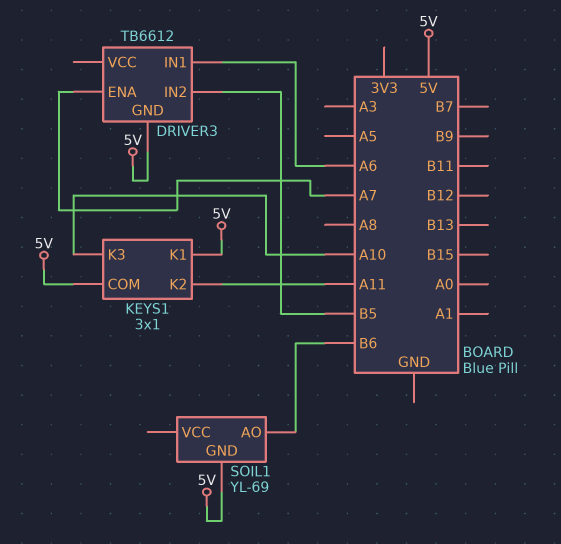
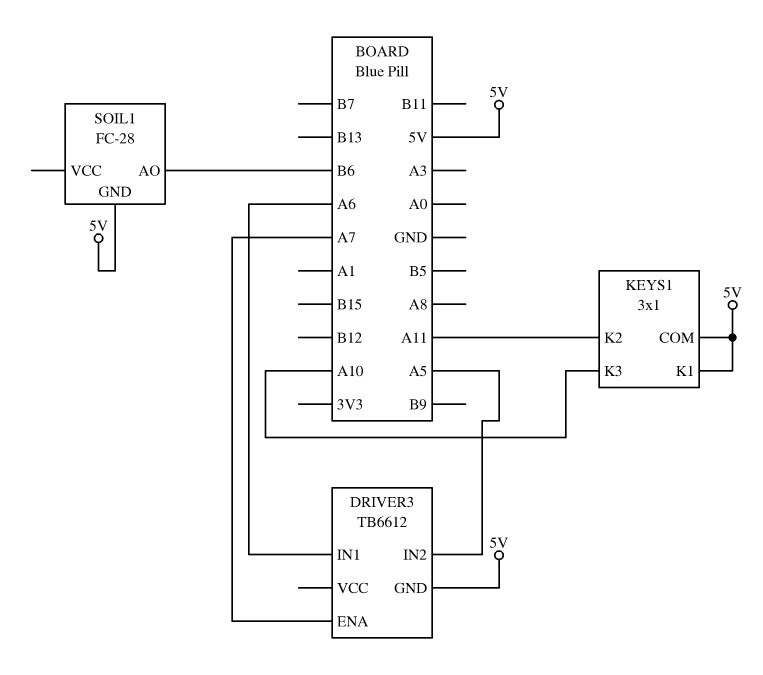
DRIVER3 pin IN2: B5 -> A5
SOIL1: YL-69 -> FC-28

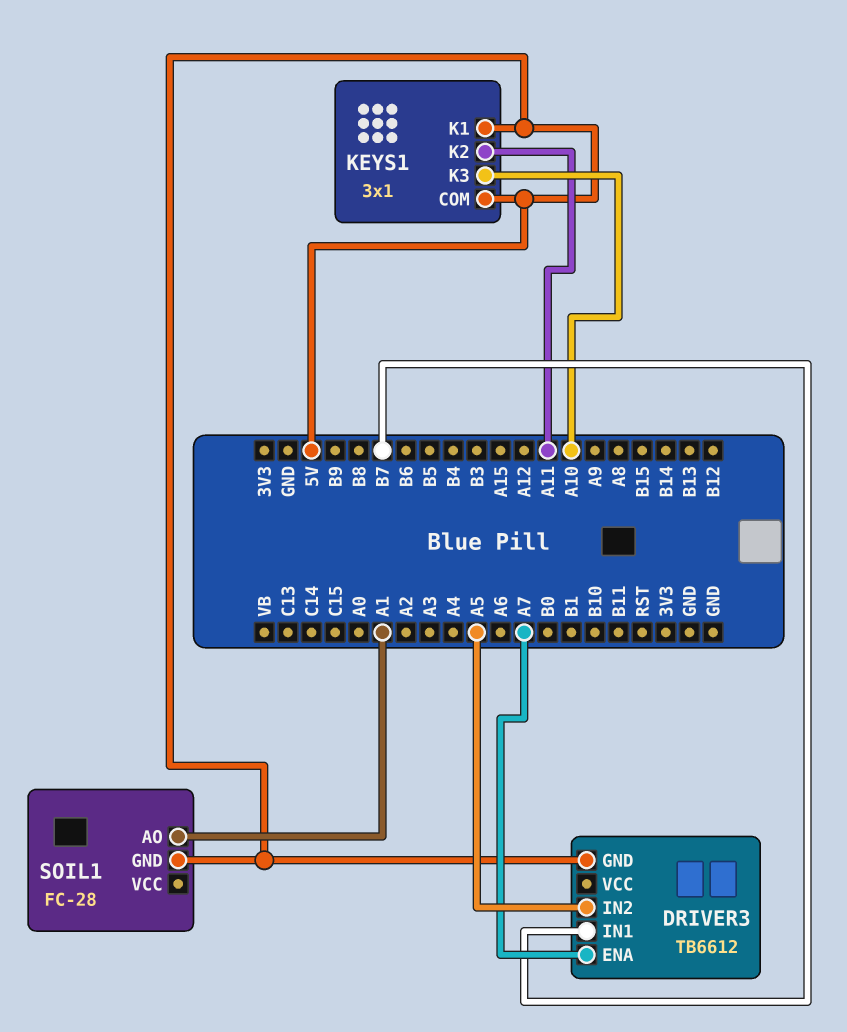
DRIVER3 pin IN1: A6 -> B7
SOIL1 pin AO: B6 -> A1

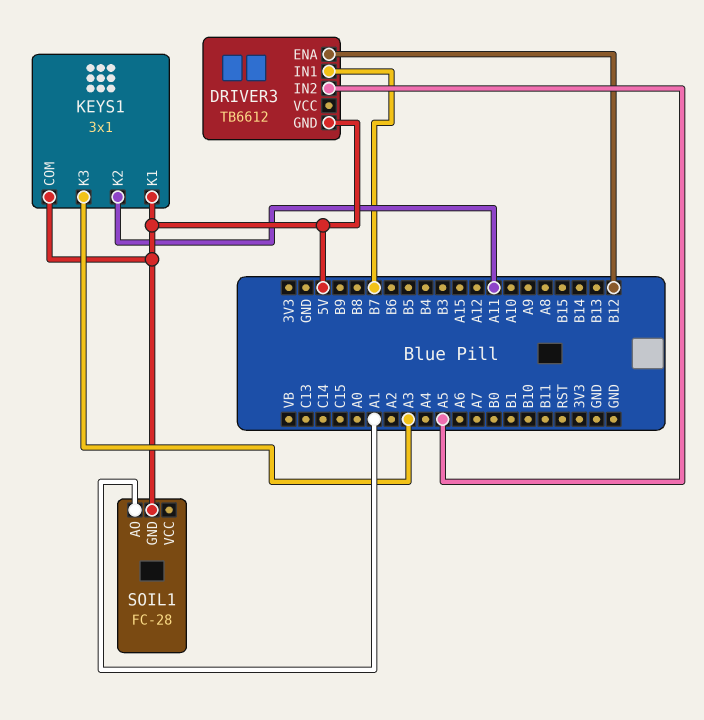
DRIVER3 pin ENA: A7 -> B12
KEYS1 pin K3: A10 -> A3

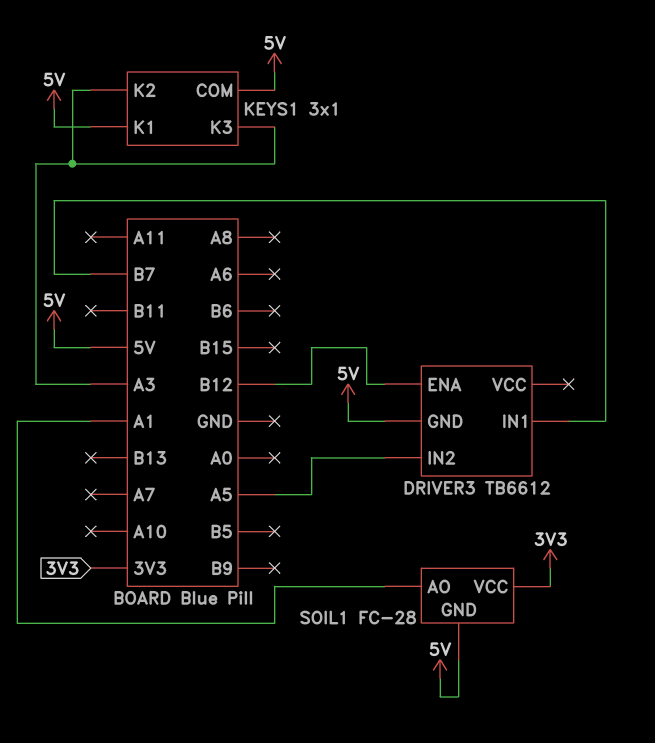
KEYS1 pin K2: A11 -> A3
SOIL1 pin VCC: none -> 3V3

